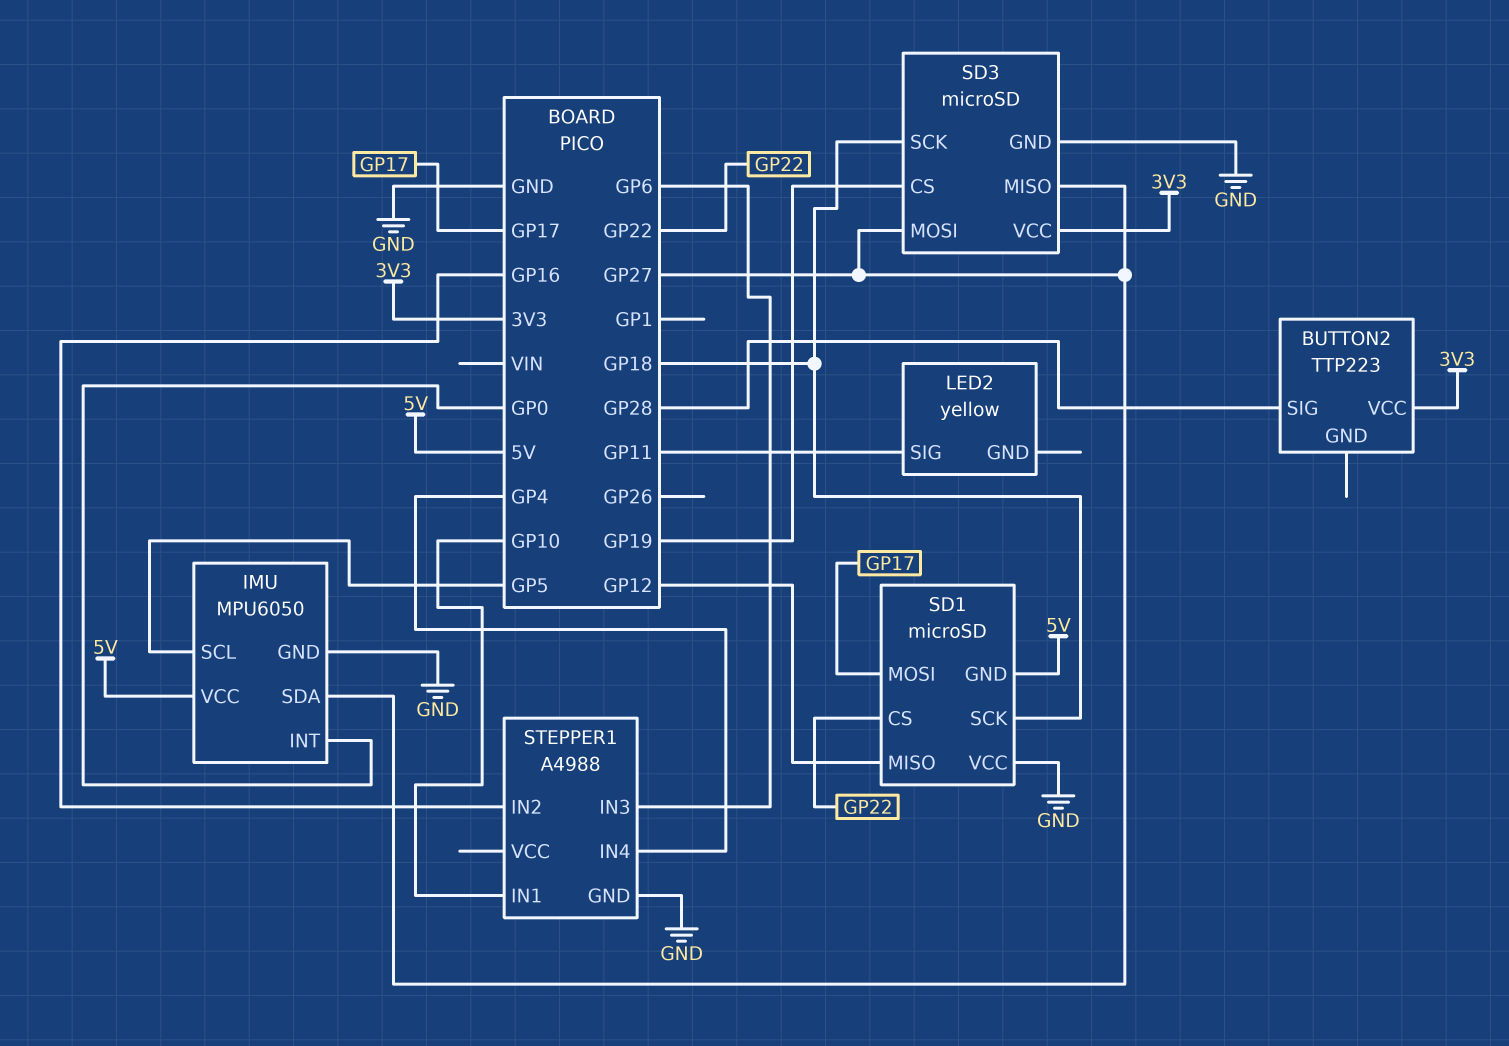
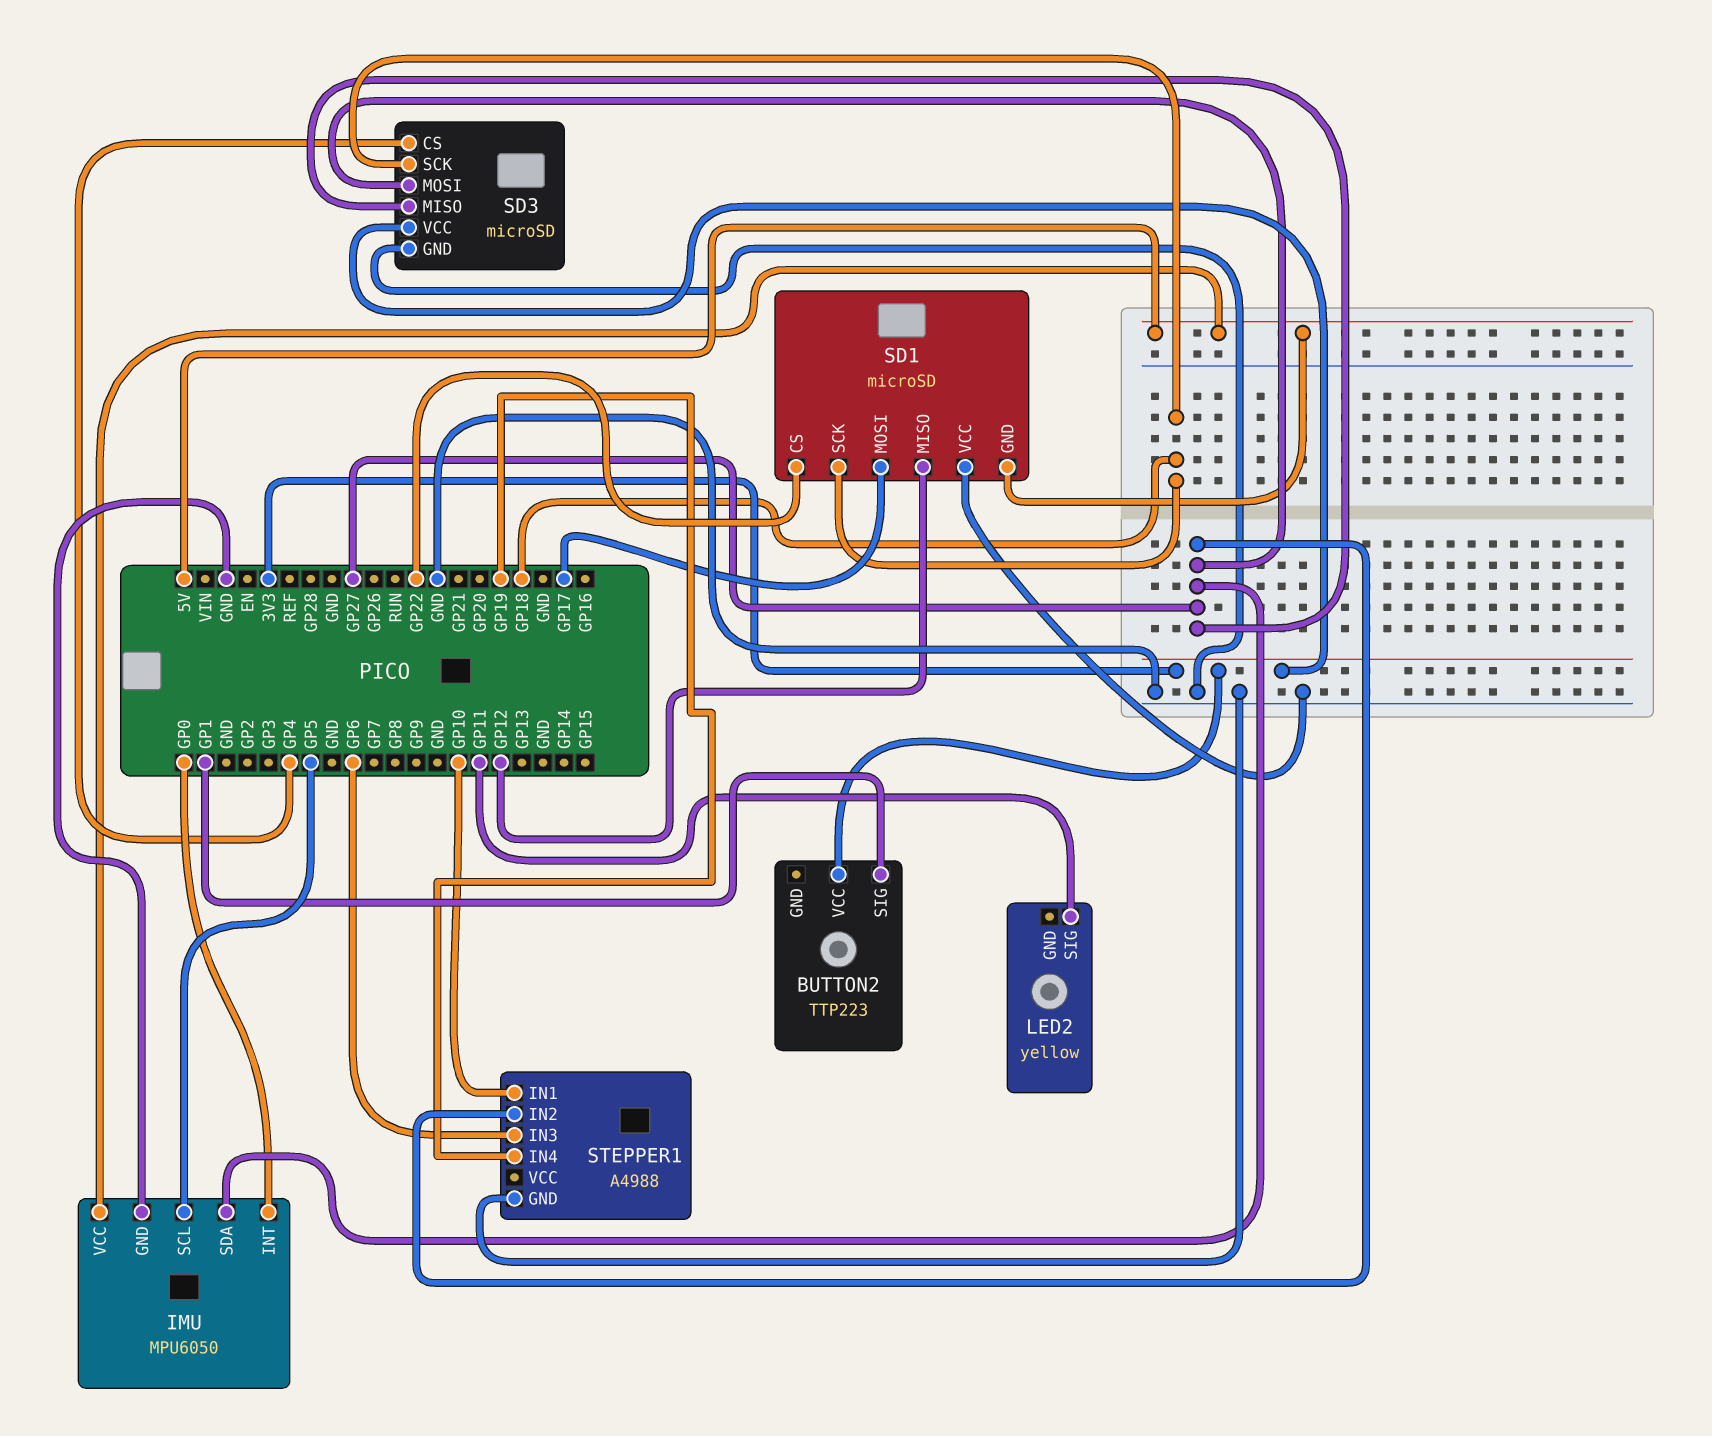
BUTTON2 pin SIG: GP28 -> GP1
SD3 pin CS: GP19 -> GP4
STEPPER1 pin IN2: GP16 -> GP27
STEPPER1 pin IN4: GP4 -> GP19

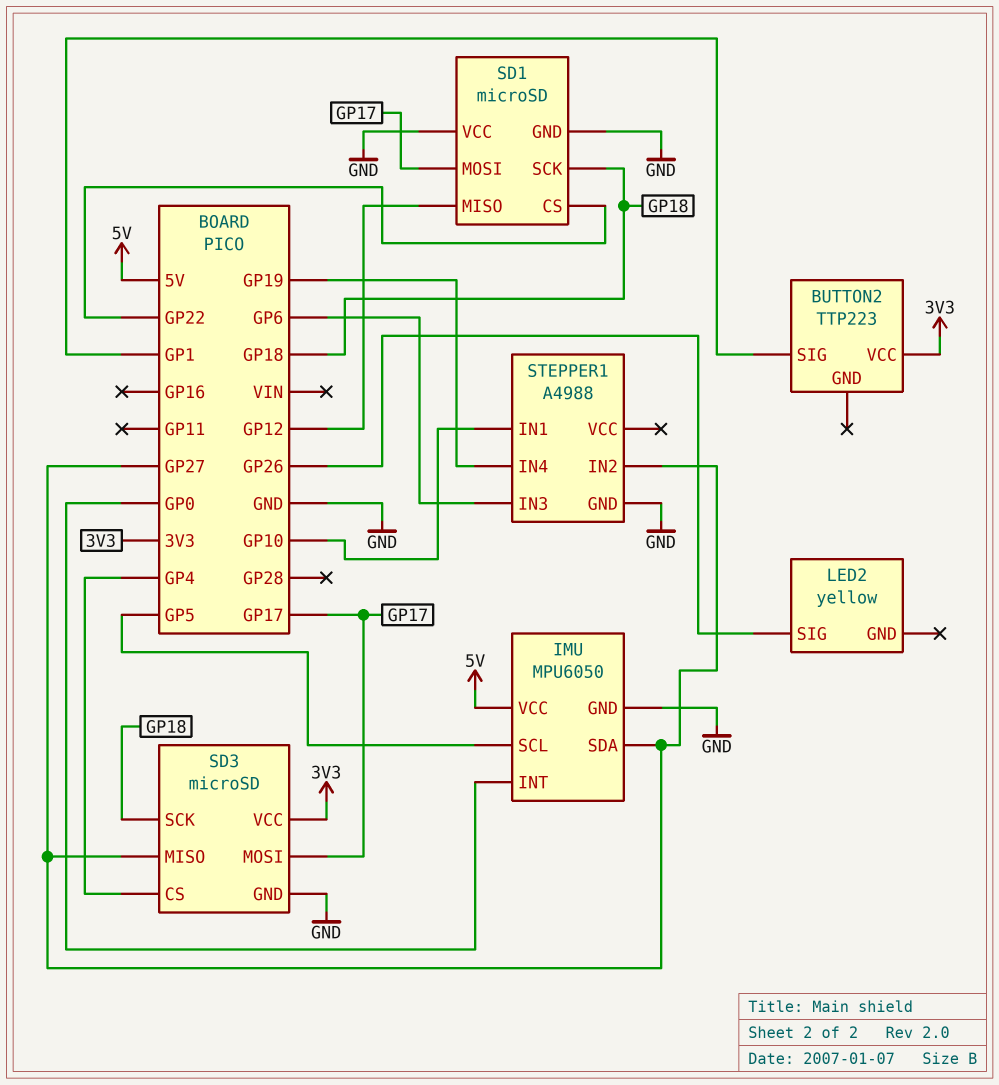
LED2 pin SIG: GP11 -> GP26
SD1 pin GND: 5V -> GND
SD3 pin MOSI: GP27 -> GP17

